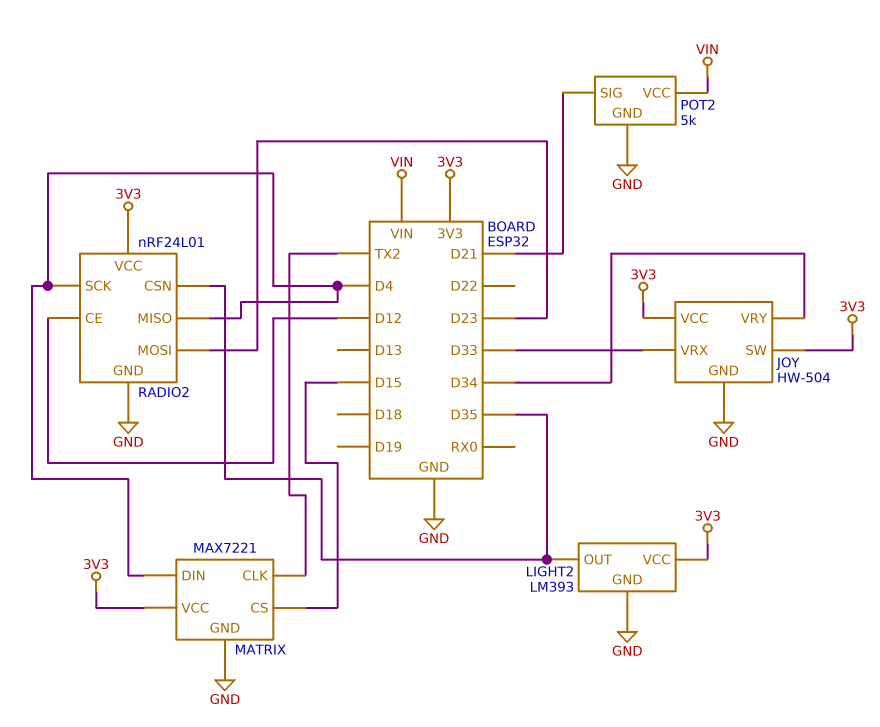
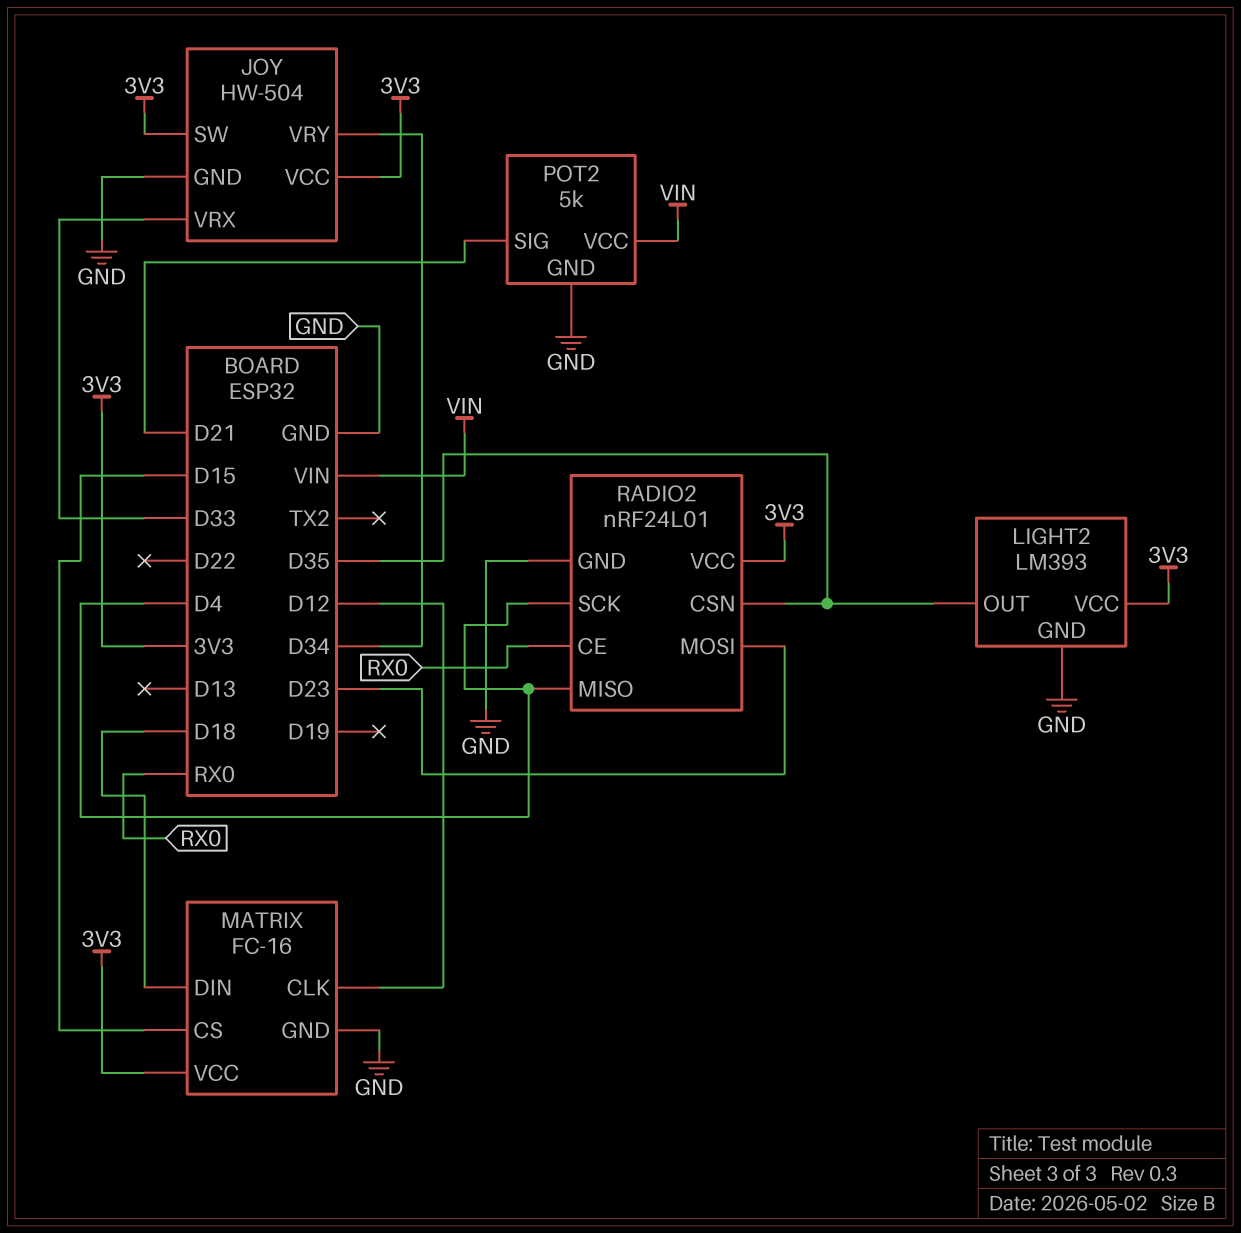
MATRIX: MAX7221 -> FC-16
MATRIX pin CLK: TX2 -> D12
MATRIX pin DIN: D4 -> D18
RADIO2 pin CE: D12 -> RX0

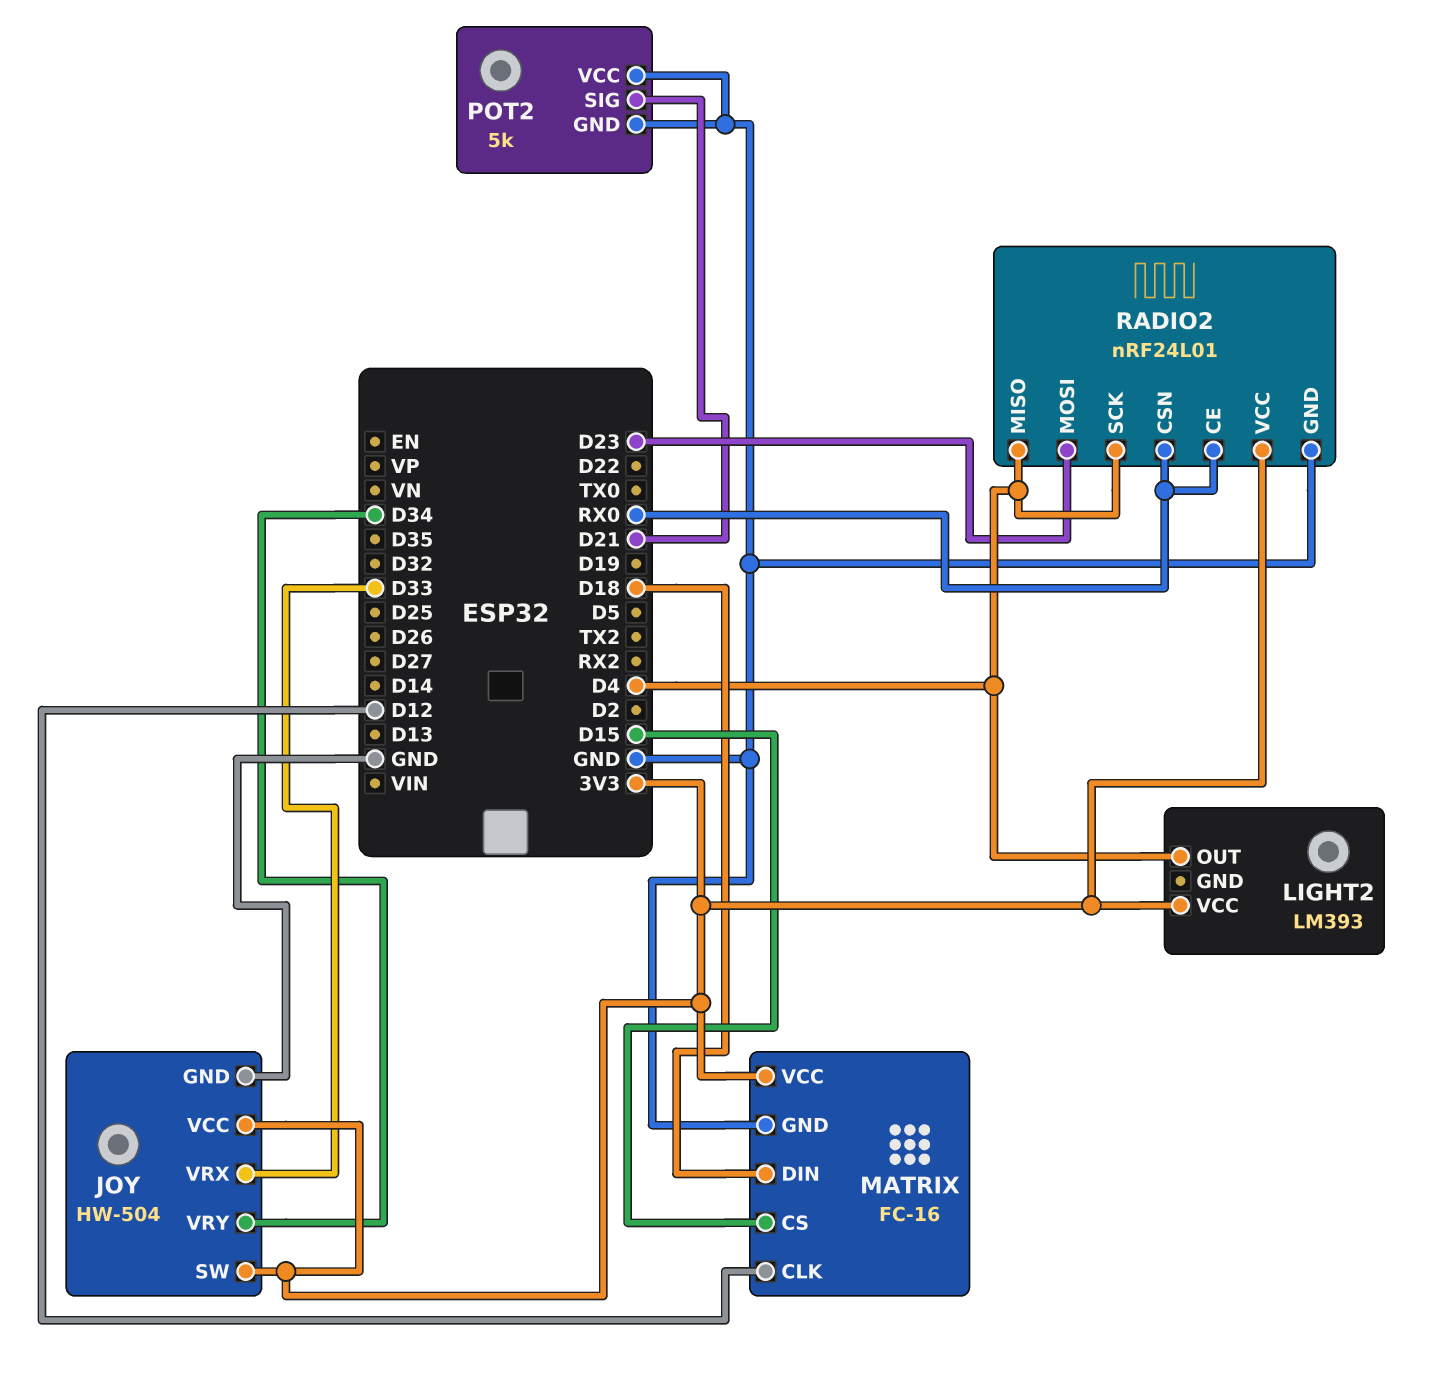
LIGHT2 pin GND: GND -> none
LIGHT2 pin OUT: D35 -> D4
POT2 pin VCC: VIN -> GND
RADIO2 pin CSN: D35 -> RX0

